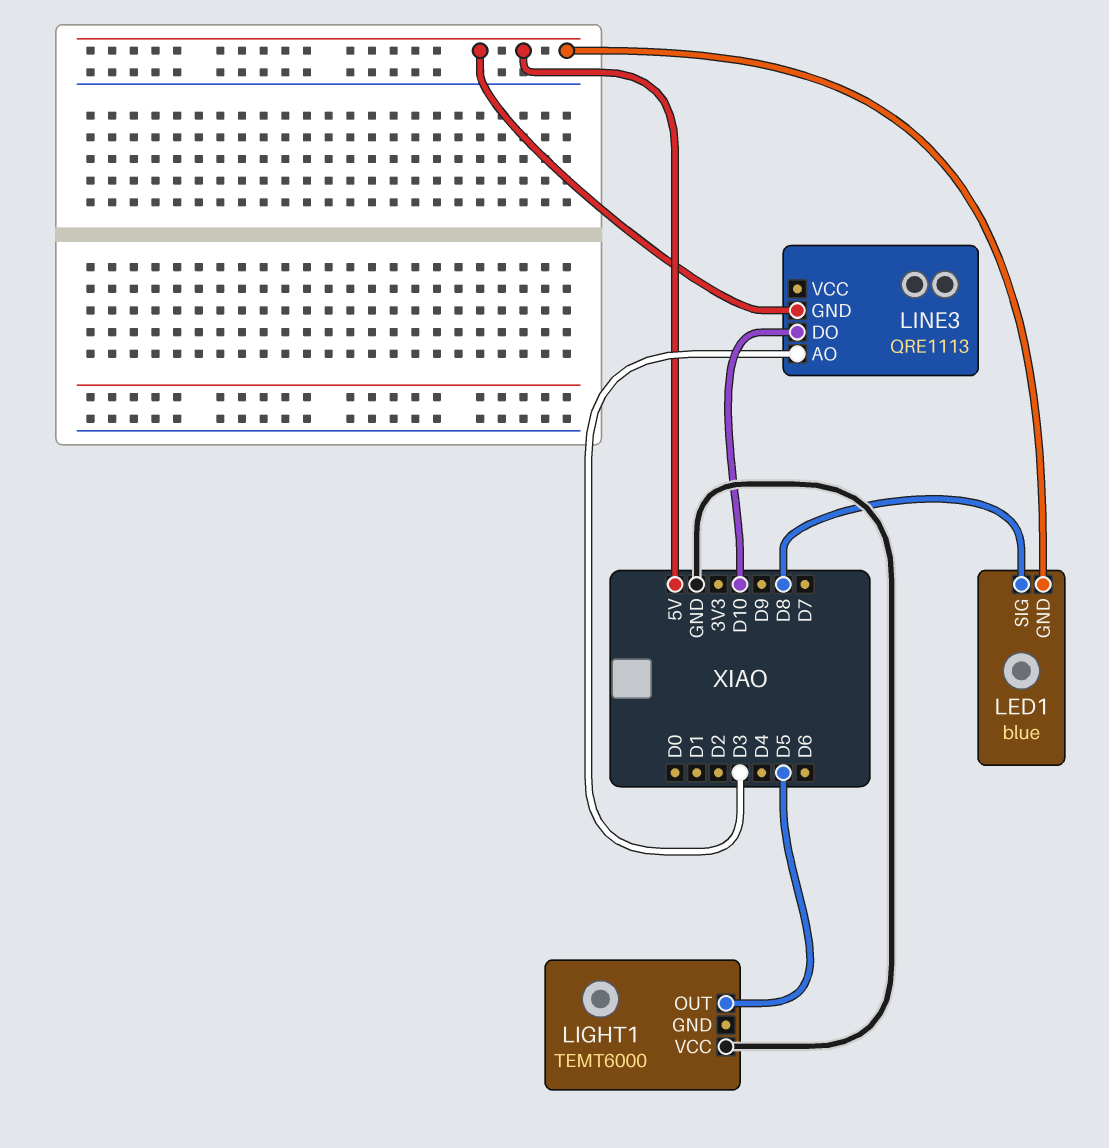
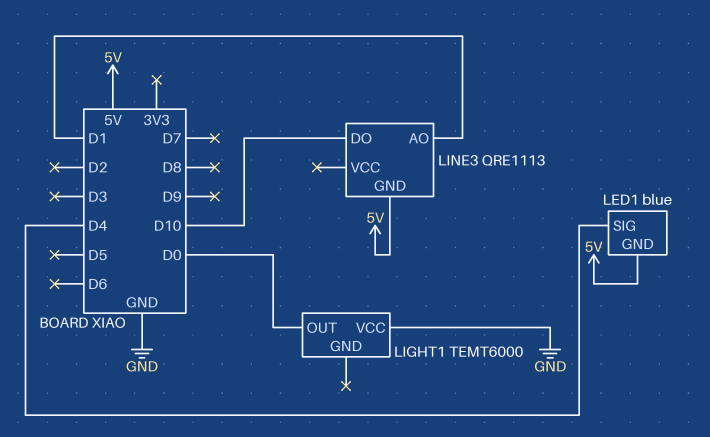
LED1 pin SIG: D8 -> D4
LIGHT1 pin OUT: D5 -> D0
LINE3 pin AO: D3 -> D1

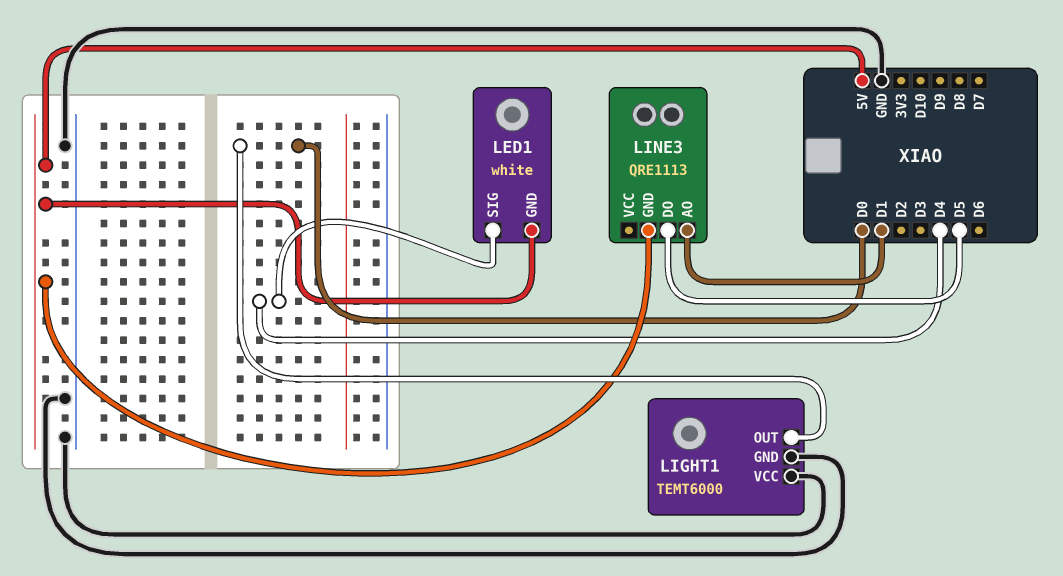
LED1: blue -> white
LIGHT1 pin GND: none -> GND
LINE3 pin DO: D10 -> D5

